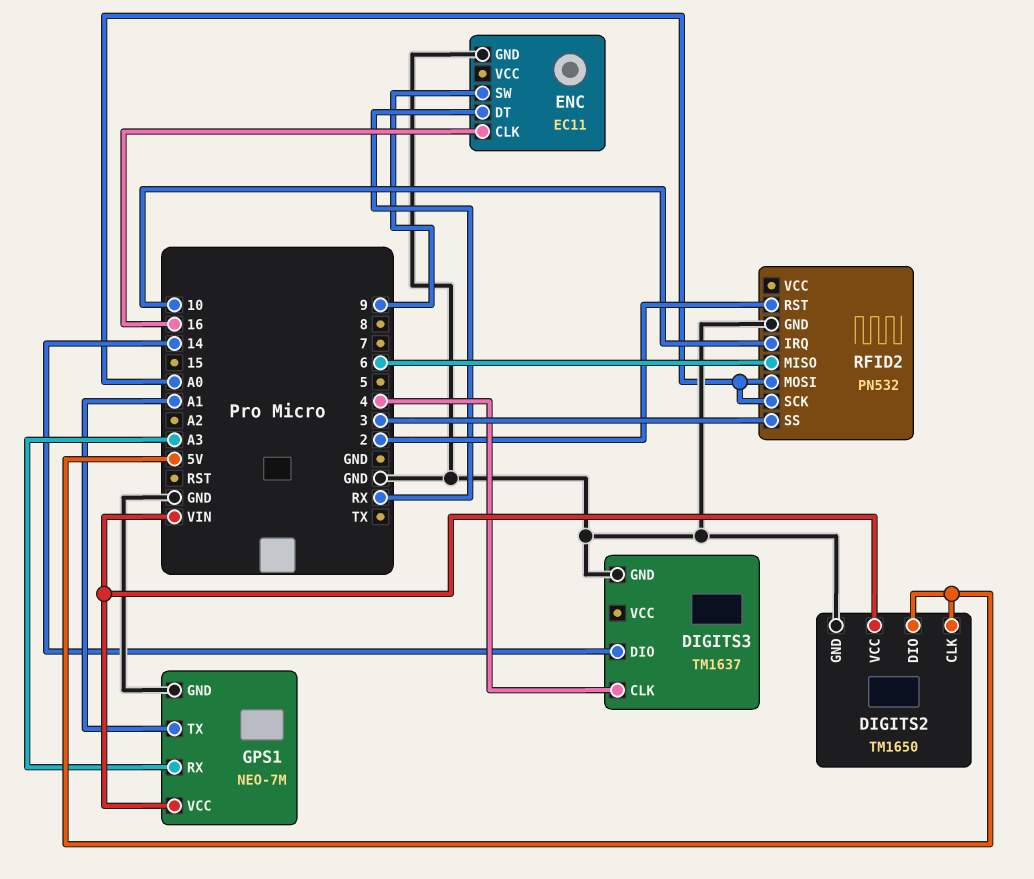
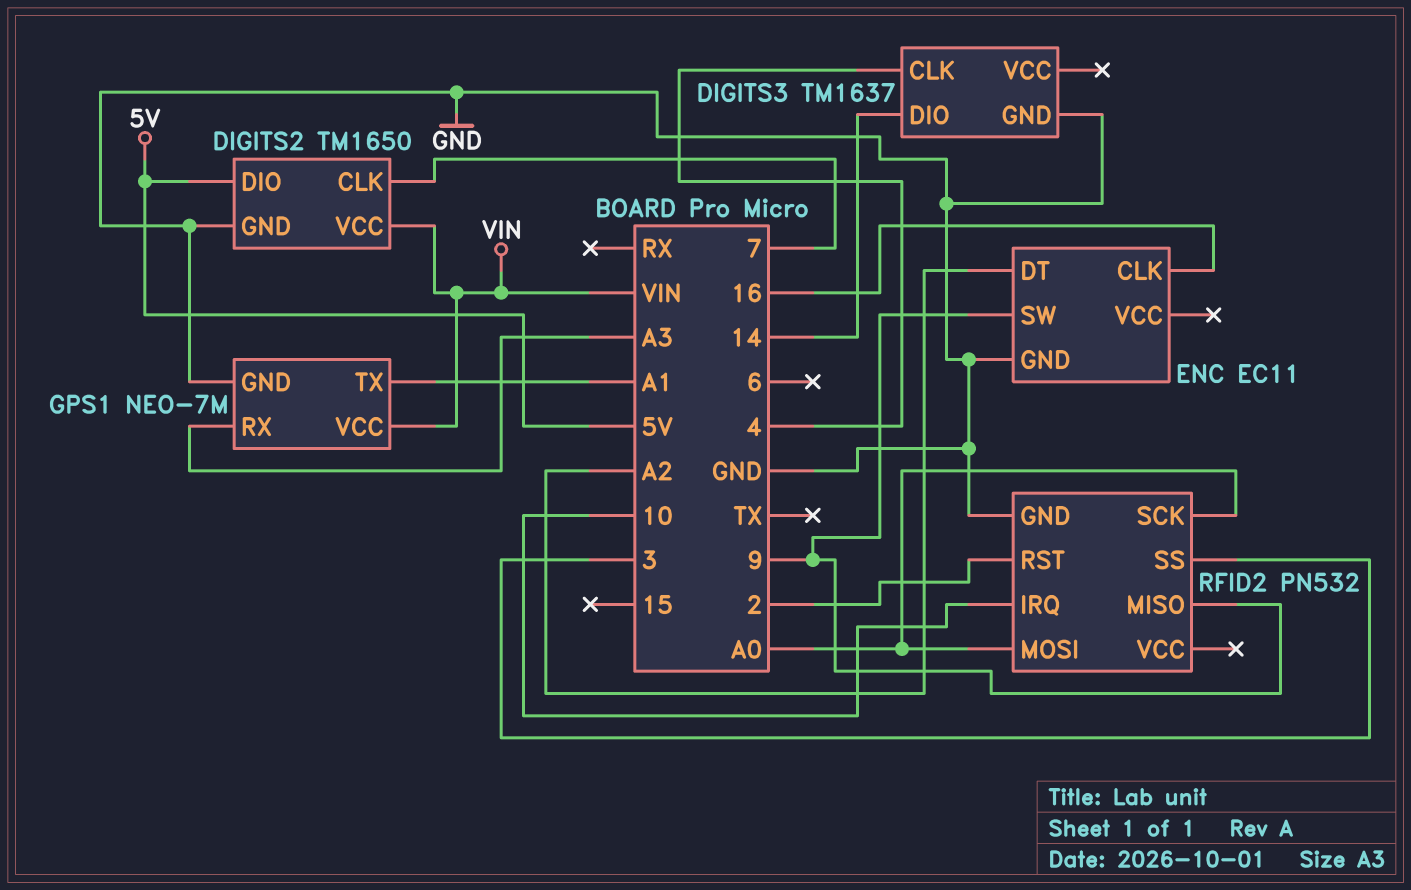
DIGITS2 pin CLK: 5V -> 7
ENC pin DT: RX -> A2
RFID2 pin MISO: 6 -> 9

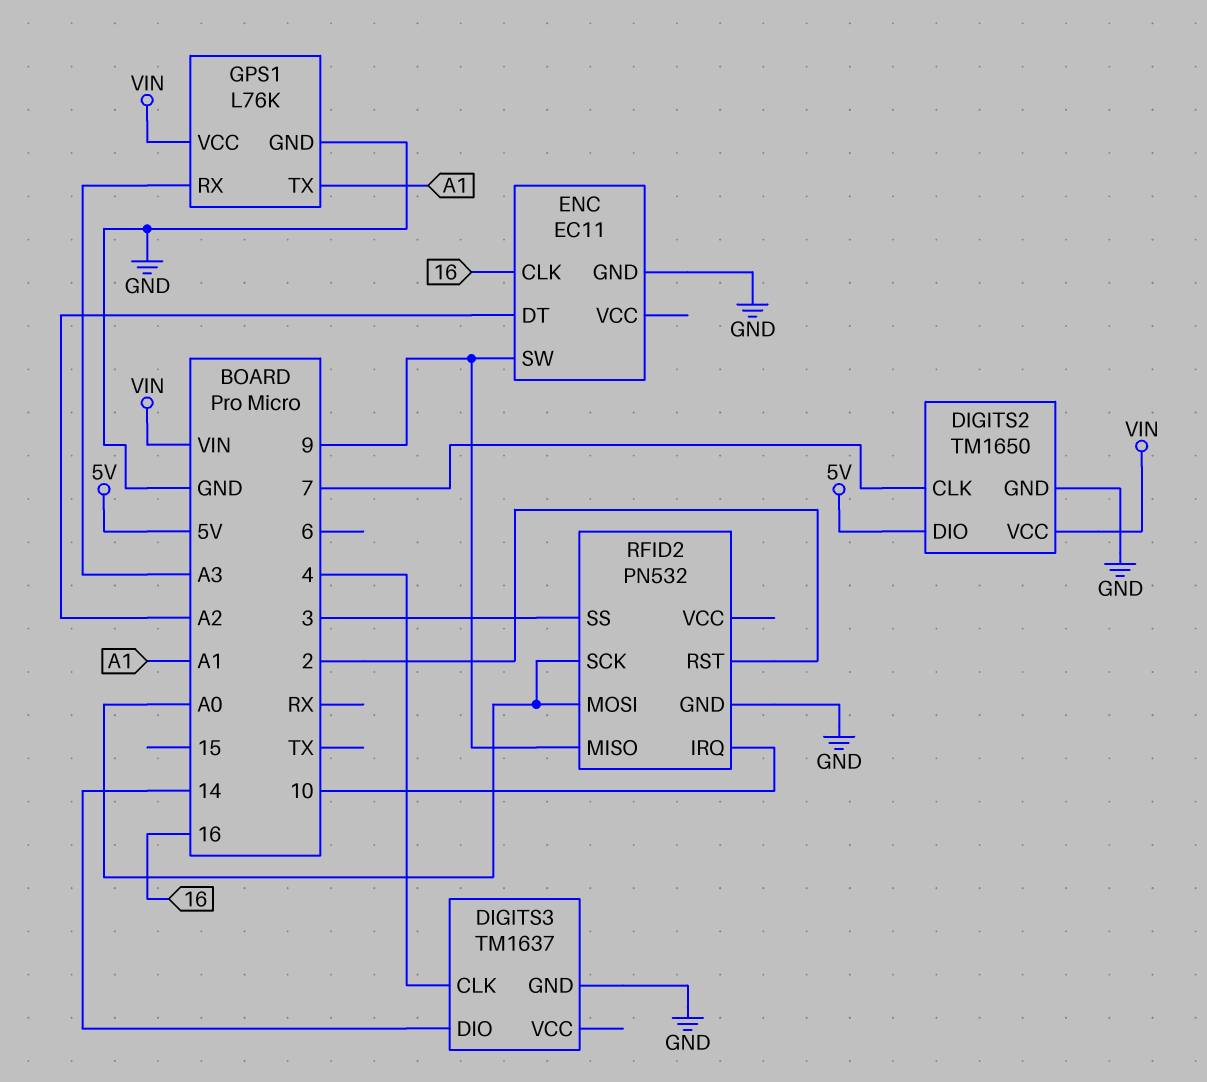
GPS1: NEO-7M -> L76K

